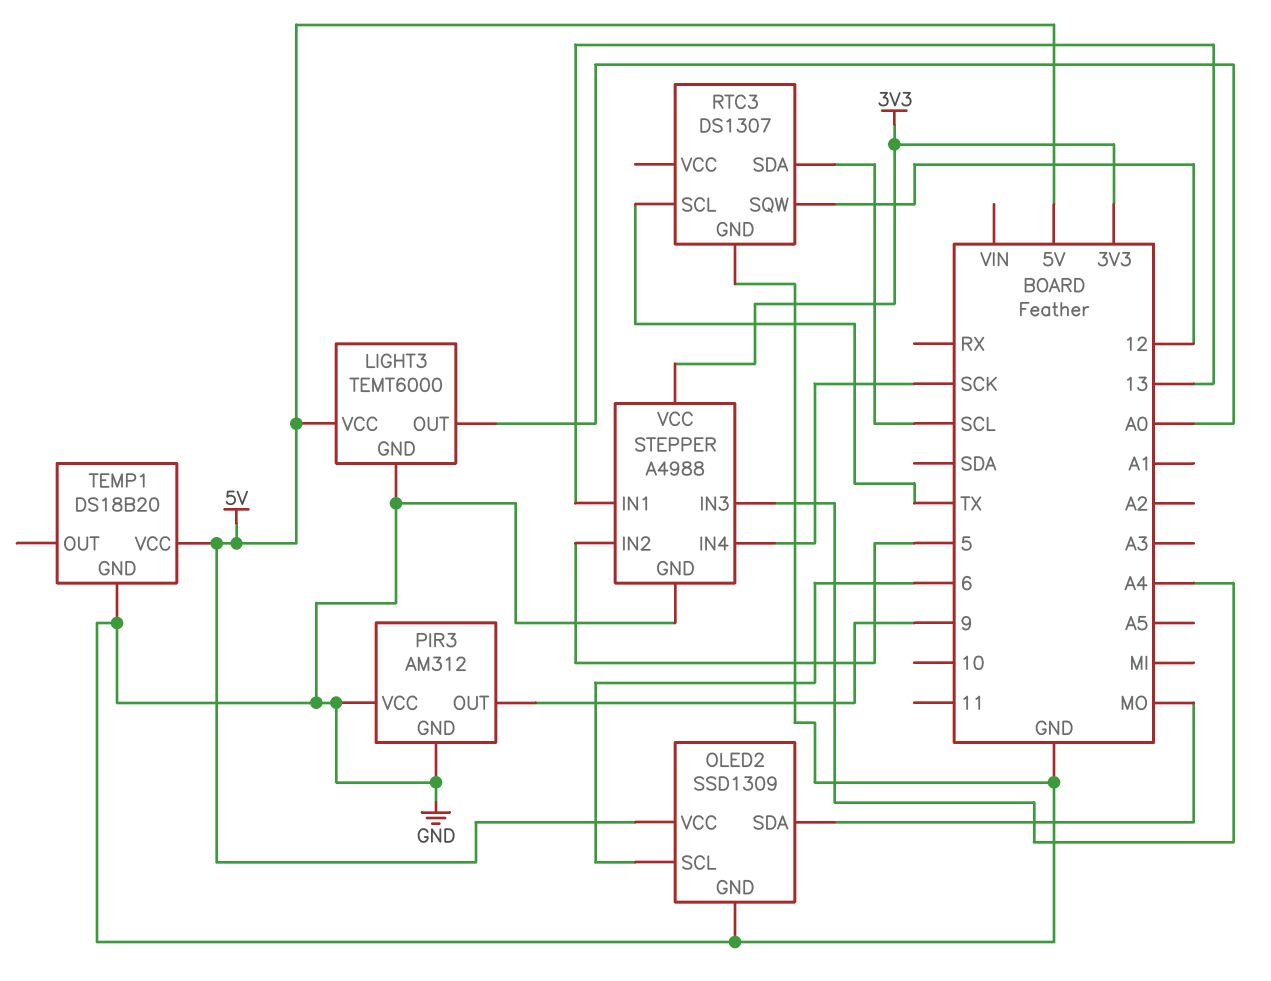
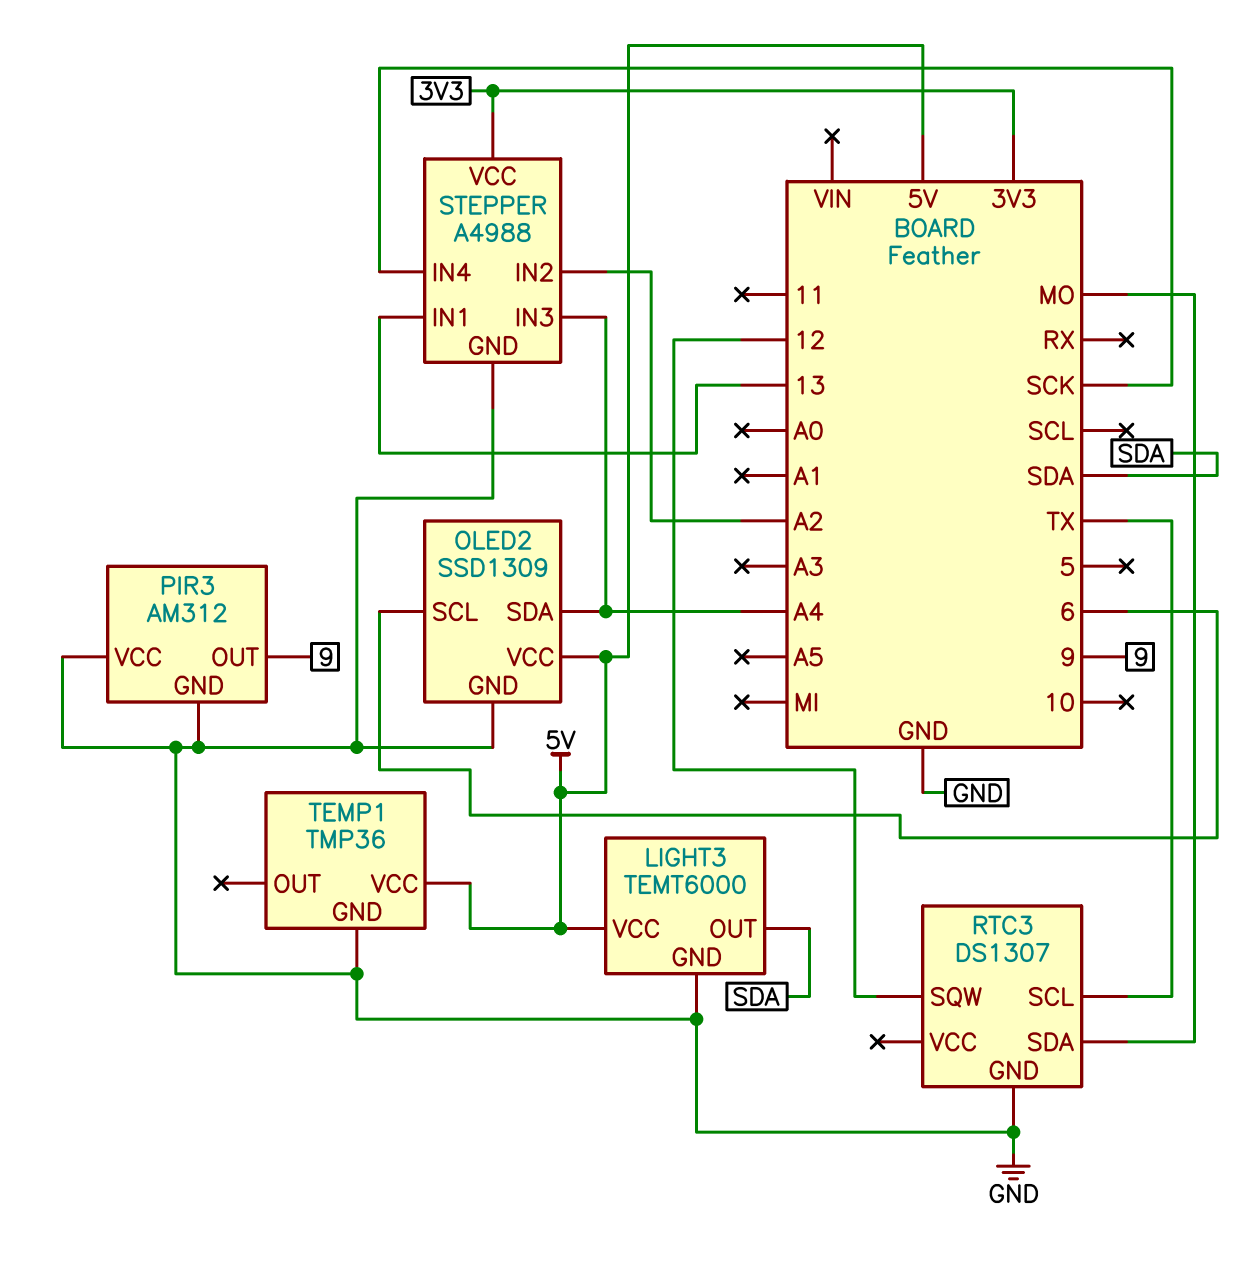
LIGHT3 pin OUT: A0 -> SDA
OLED2 pin SDA: MO -> A4
RTC3 pin SDA: SCL -> MO
STEPPER pin IN2: 5 -> A2
TEMP1: DS18B20 -> TMP36

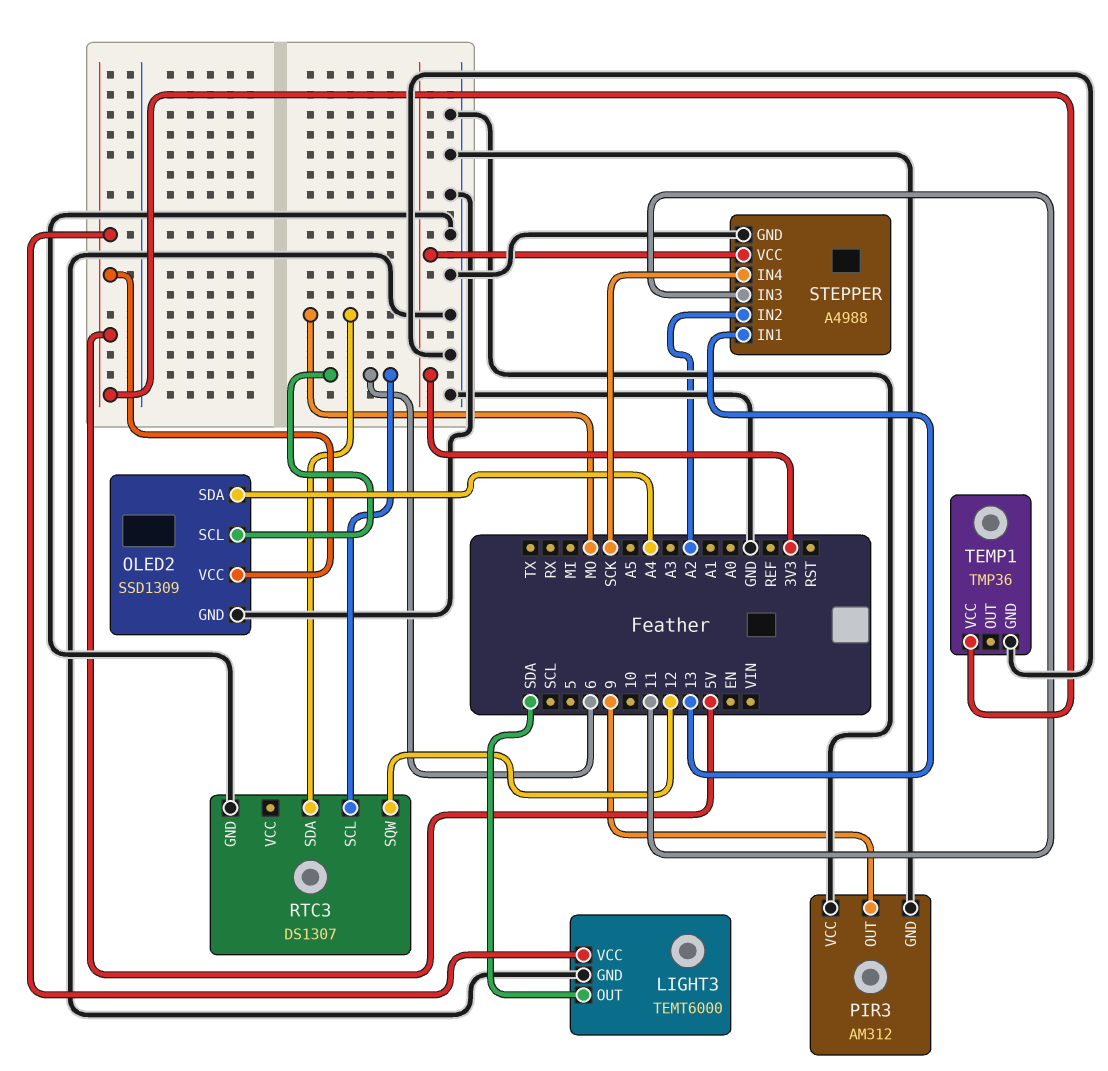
RTC3 pin SCL: TX -> 6
STEPPER pin IN3: A4 -> 11

